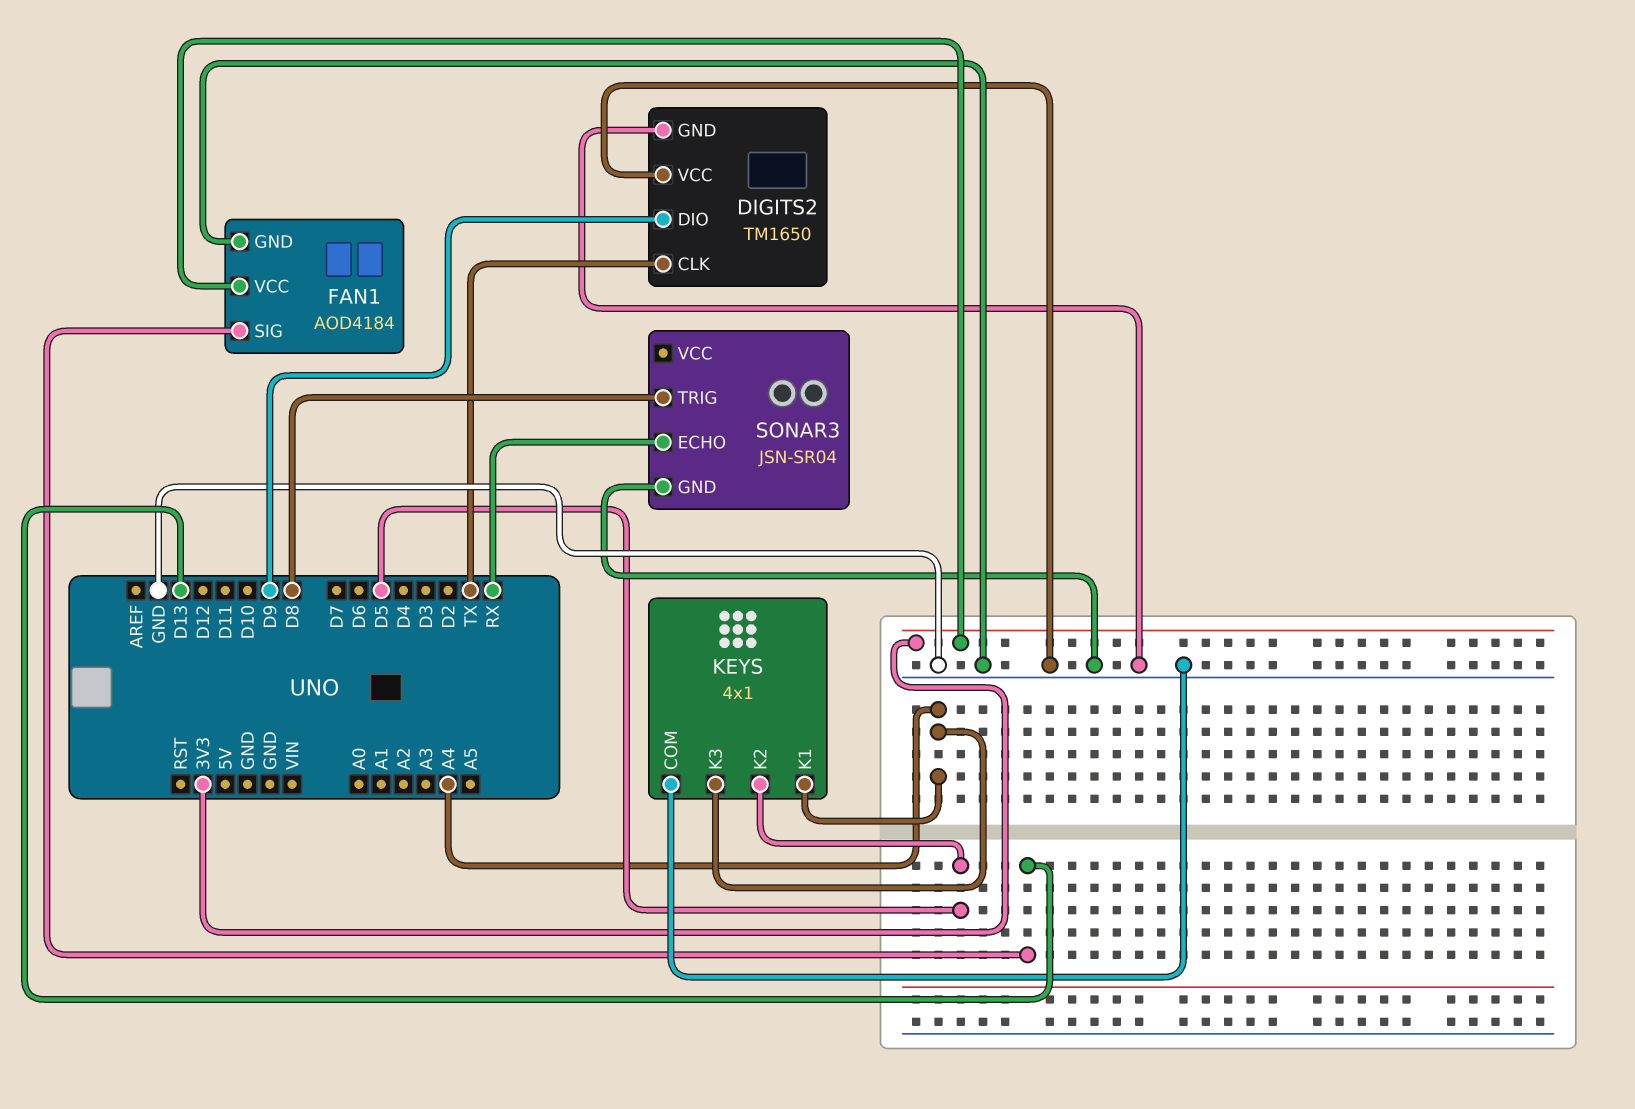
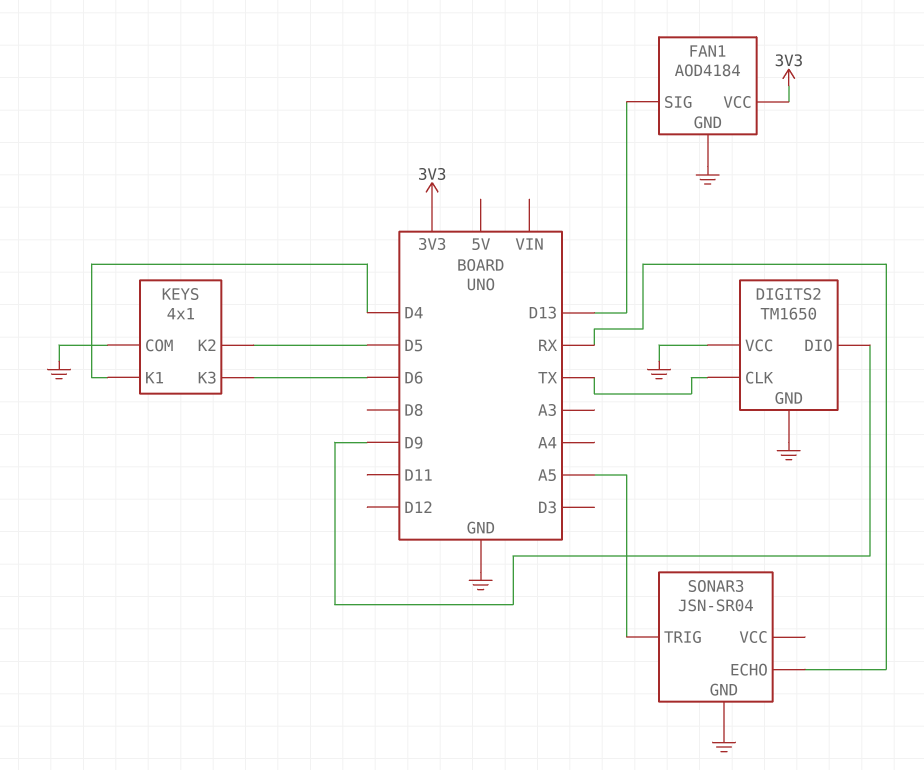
KEYS pin K1: A4 -> D4
KEYS pin K3: A4 -> D6
SONAR3 pin TRIG: D8 -> A5

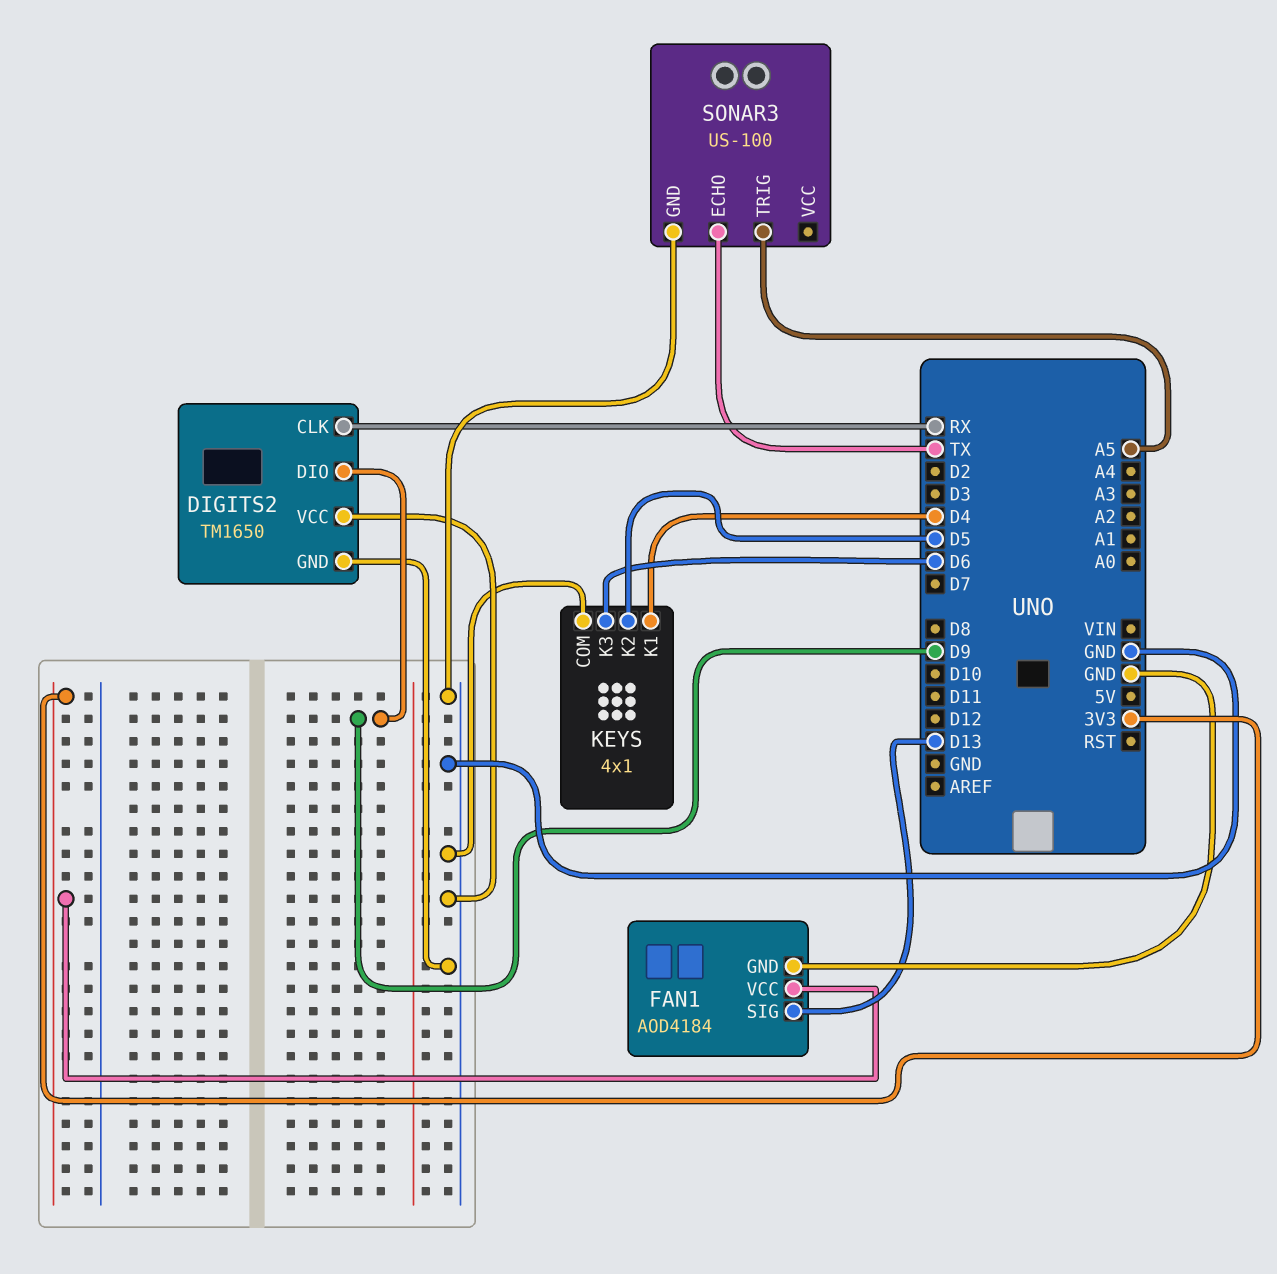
DIGITS2 pin CLK: TX -> RX
SONAR3: JSN-SR04 -> US-100
SONAR3 pin ECHO: RX -> TX

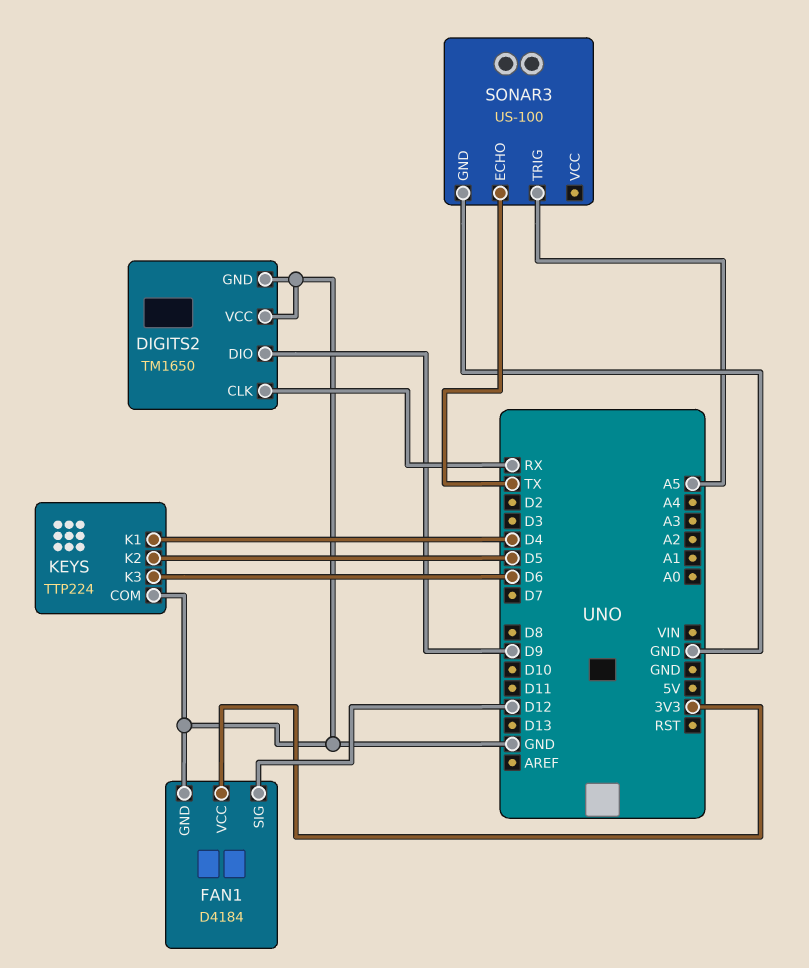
FAN1: AOD4184 -> D4184
FAN1 pin SIG: D13 -> D12
KEYS: 4x1 -> TTP224

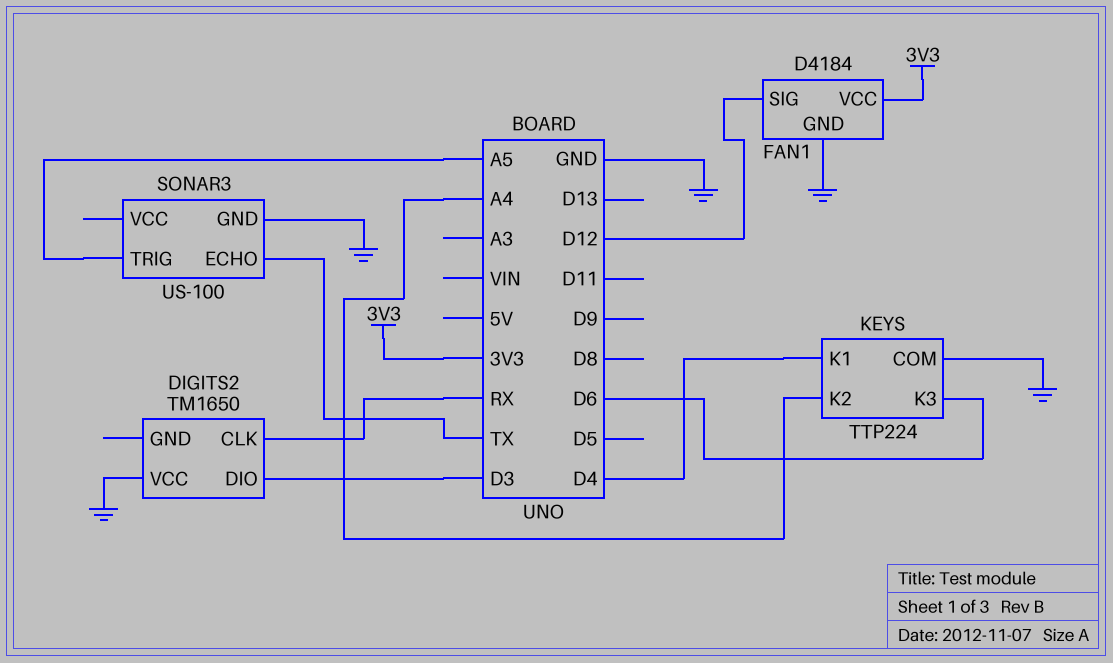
DIGITS2 pin DIO: D9 -> D3
DIGITS2 pin GND: GND -> none
KEYS pin K2: D5 -> A4

